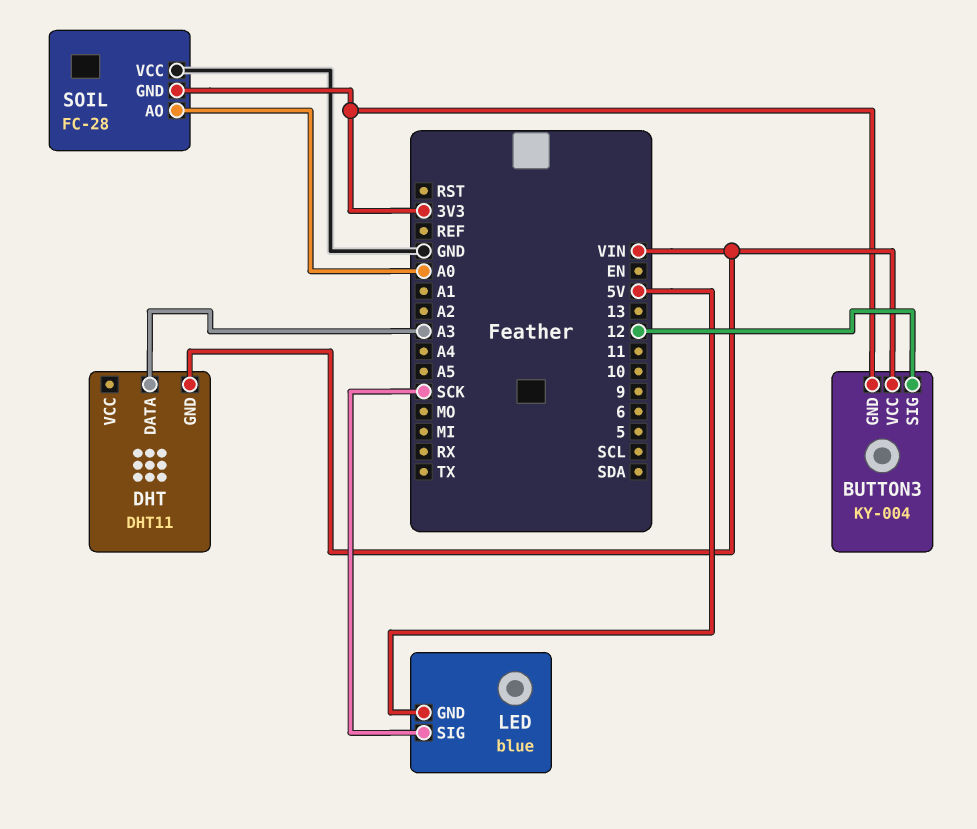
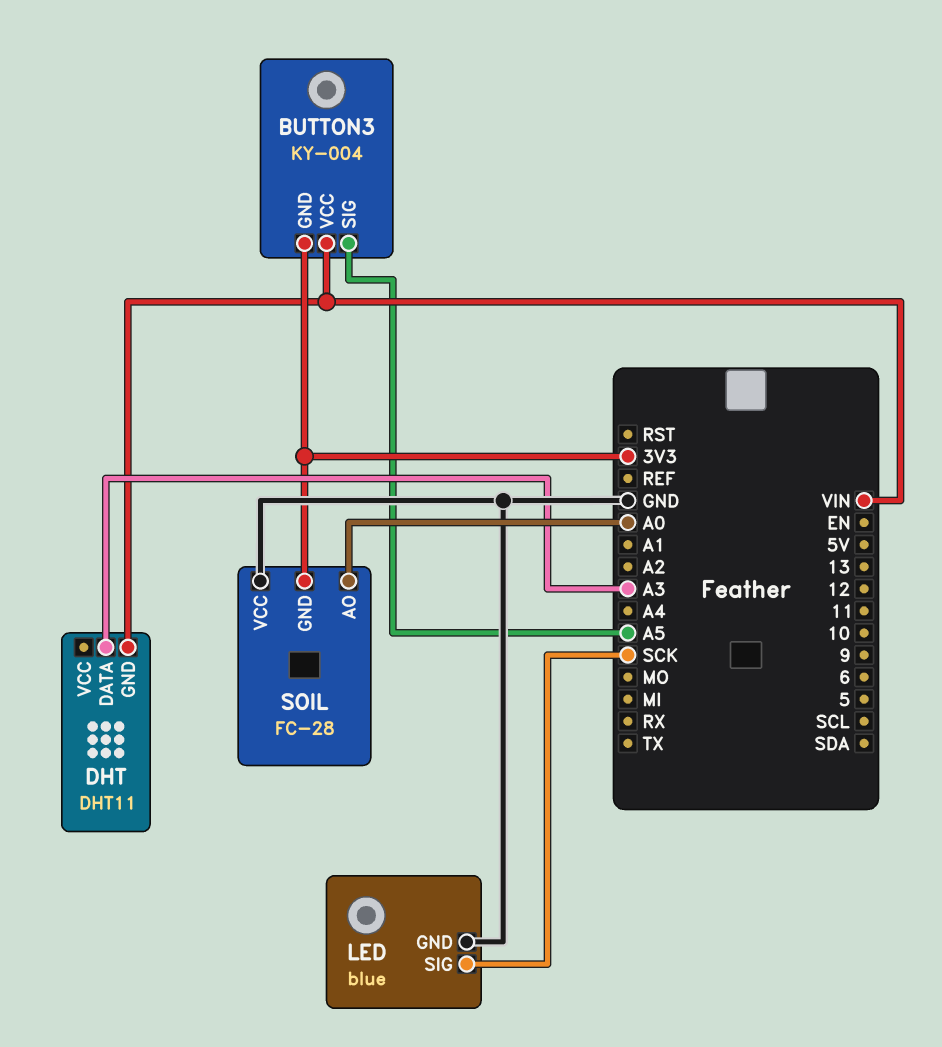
BUTTON3 pin SIG: 12 -> A5
LED pin GND: 5V -> GND

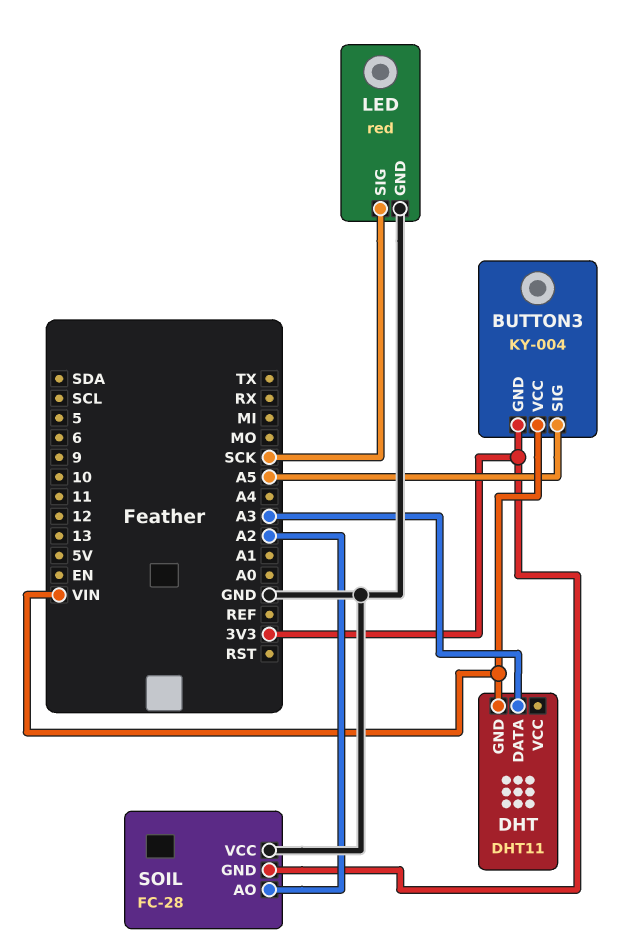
LED: blue -> red
SOIL pin AO: A0 -> A2

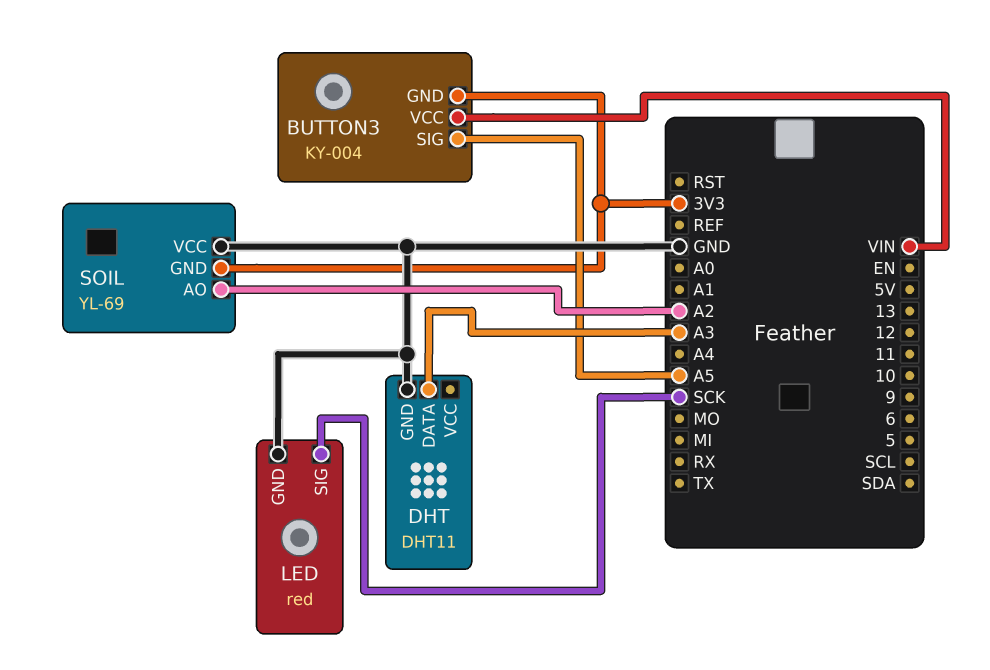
DHT pin GND: VIN -> GND
SOIL: FC-28 -> YL-69

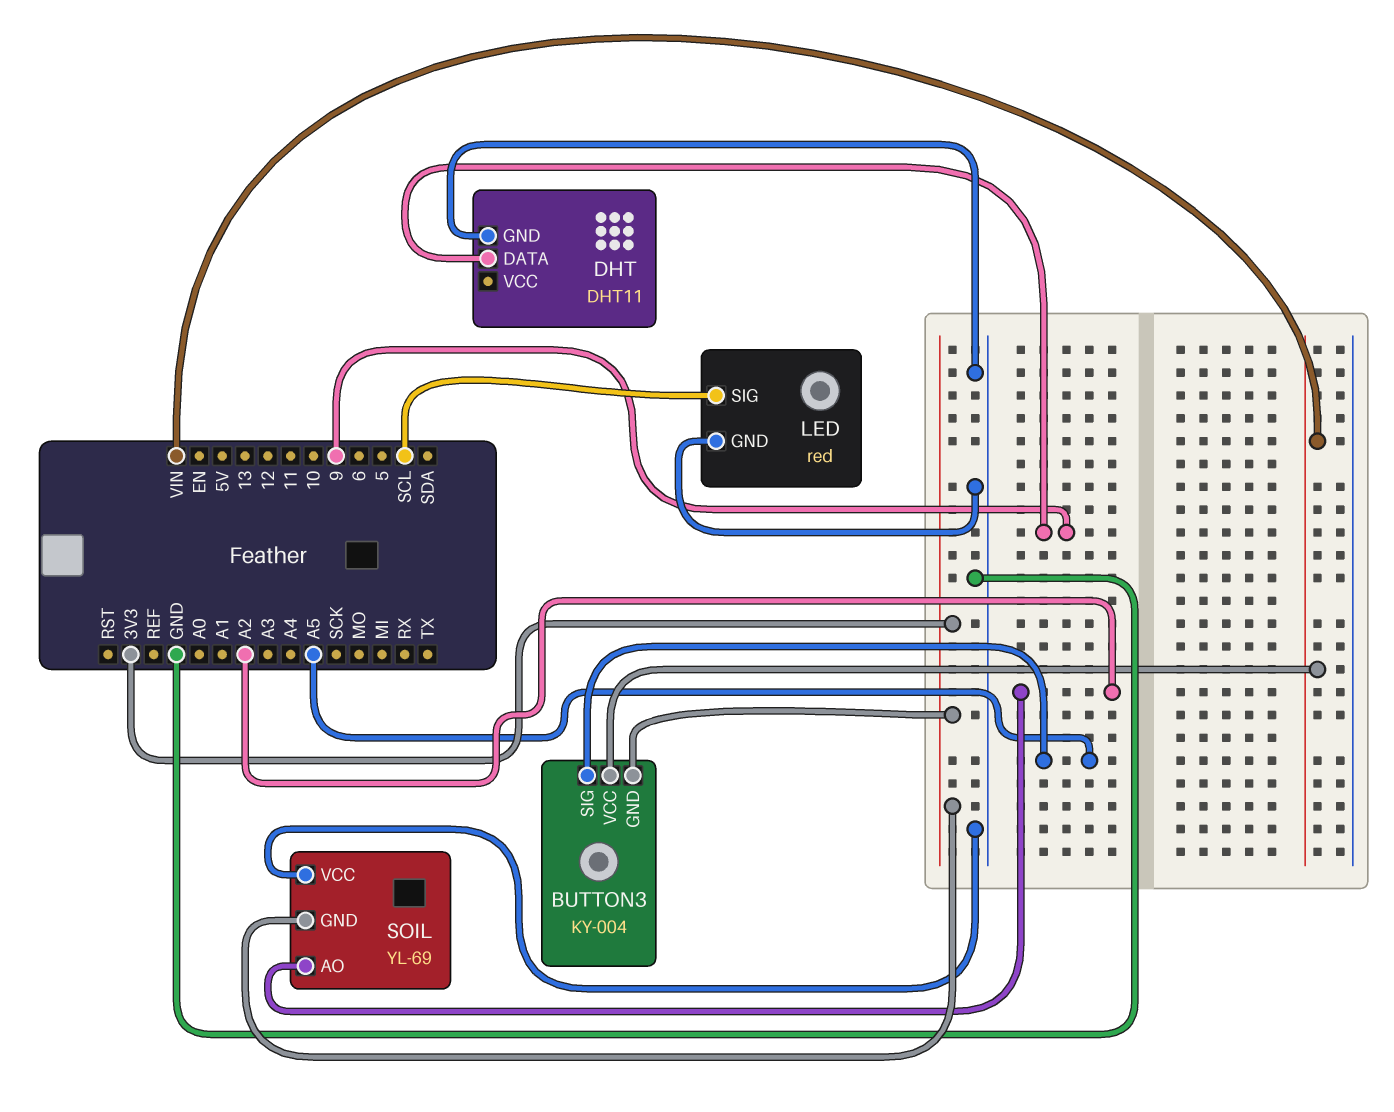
DHT pin DATA: A3 -> 9
LED pin SIG: SCK -> SCL

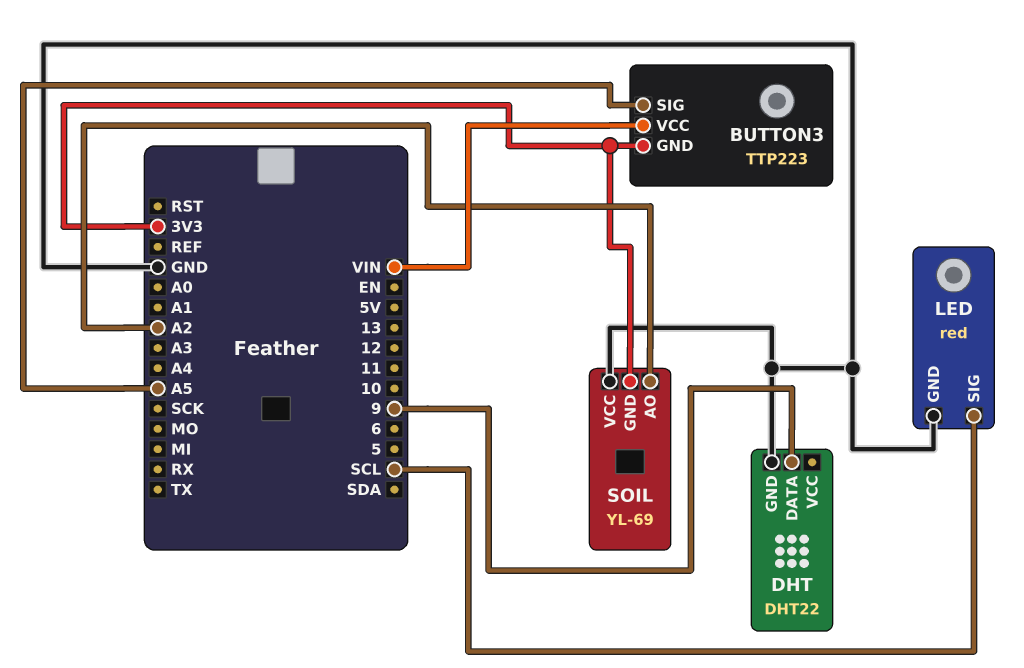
BUTTON3: KY-004 -> TTP223
DHT: DHT11 -> DHT22

